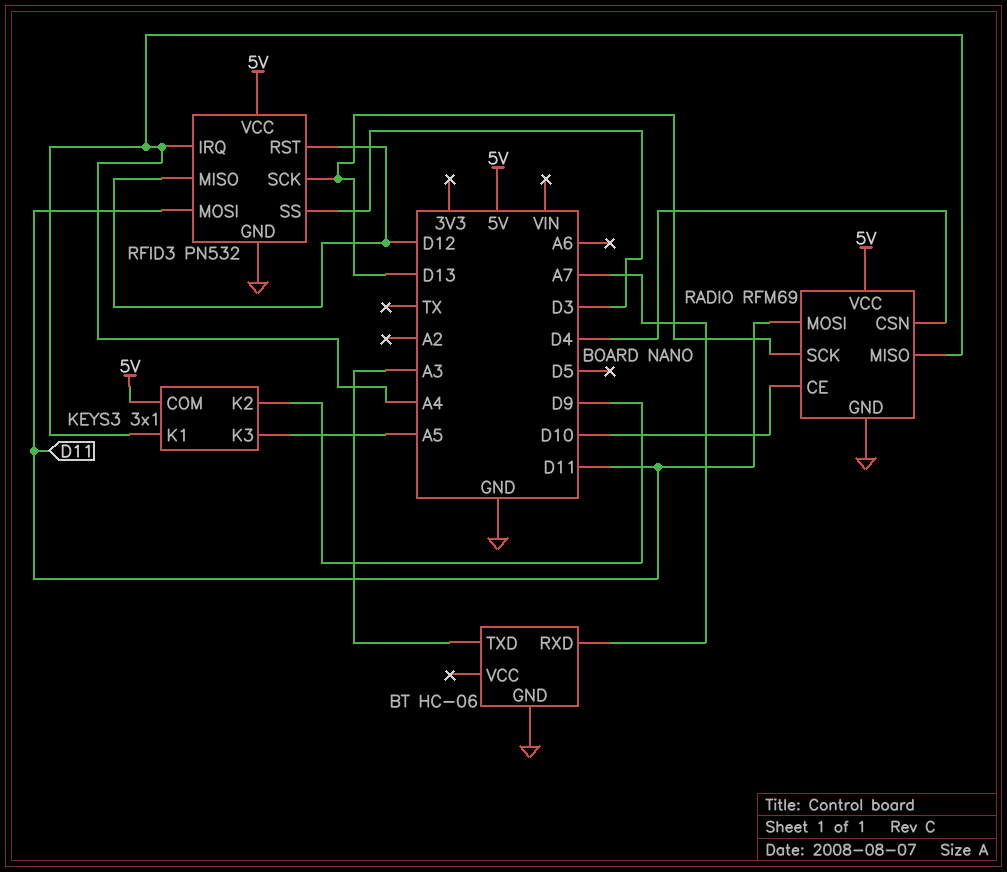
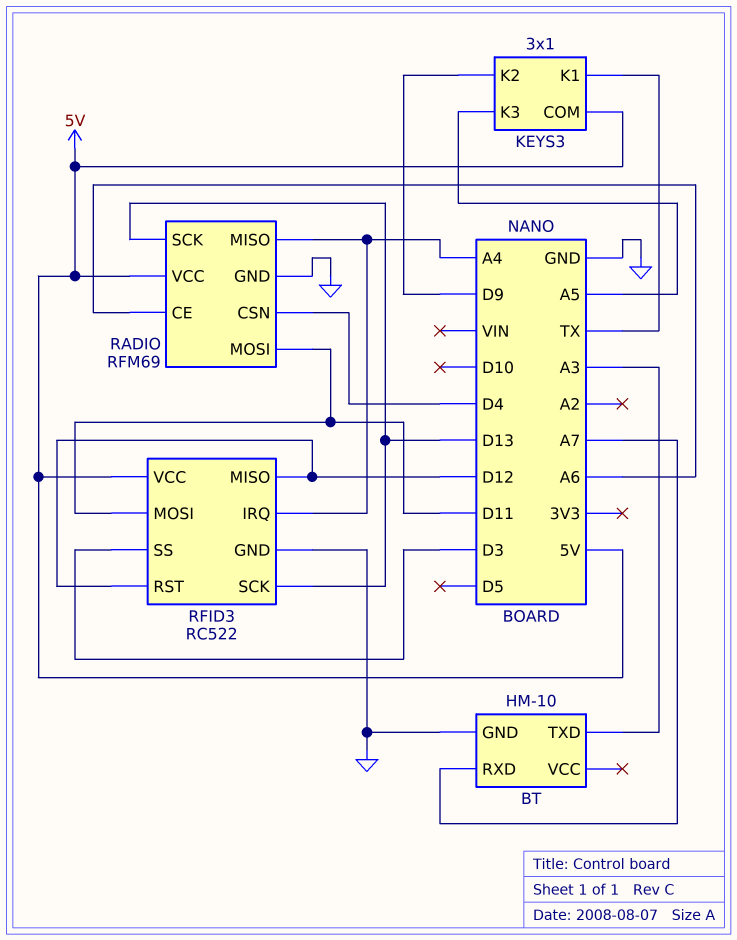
BT: HC-06 -> HM-10
KEYS3 pin K1: A4 -> TX
RADIO pin CE: D10 -> A6
RFID3: PN532 -> RC522

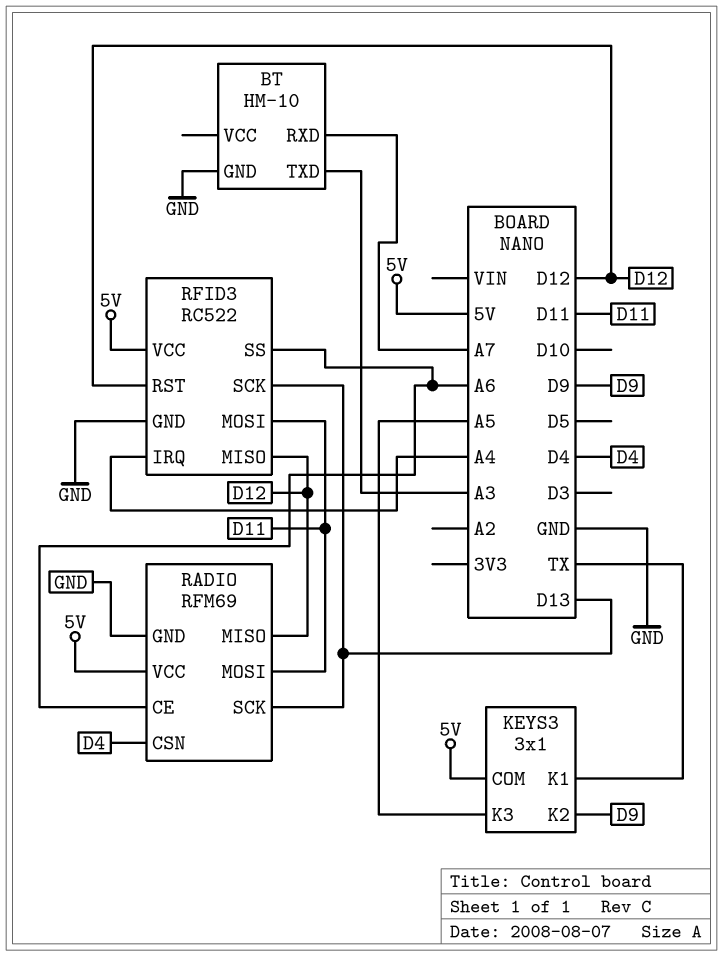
RADIO pin MISO: A4 -> D12
RFID3 pin SS: D3 -> A6

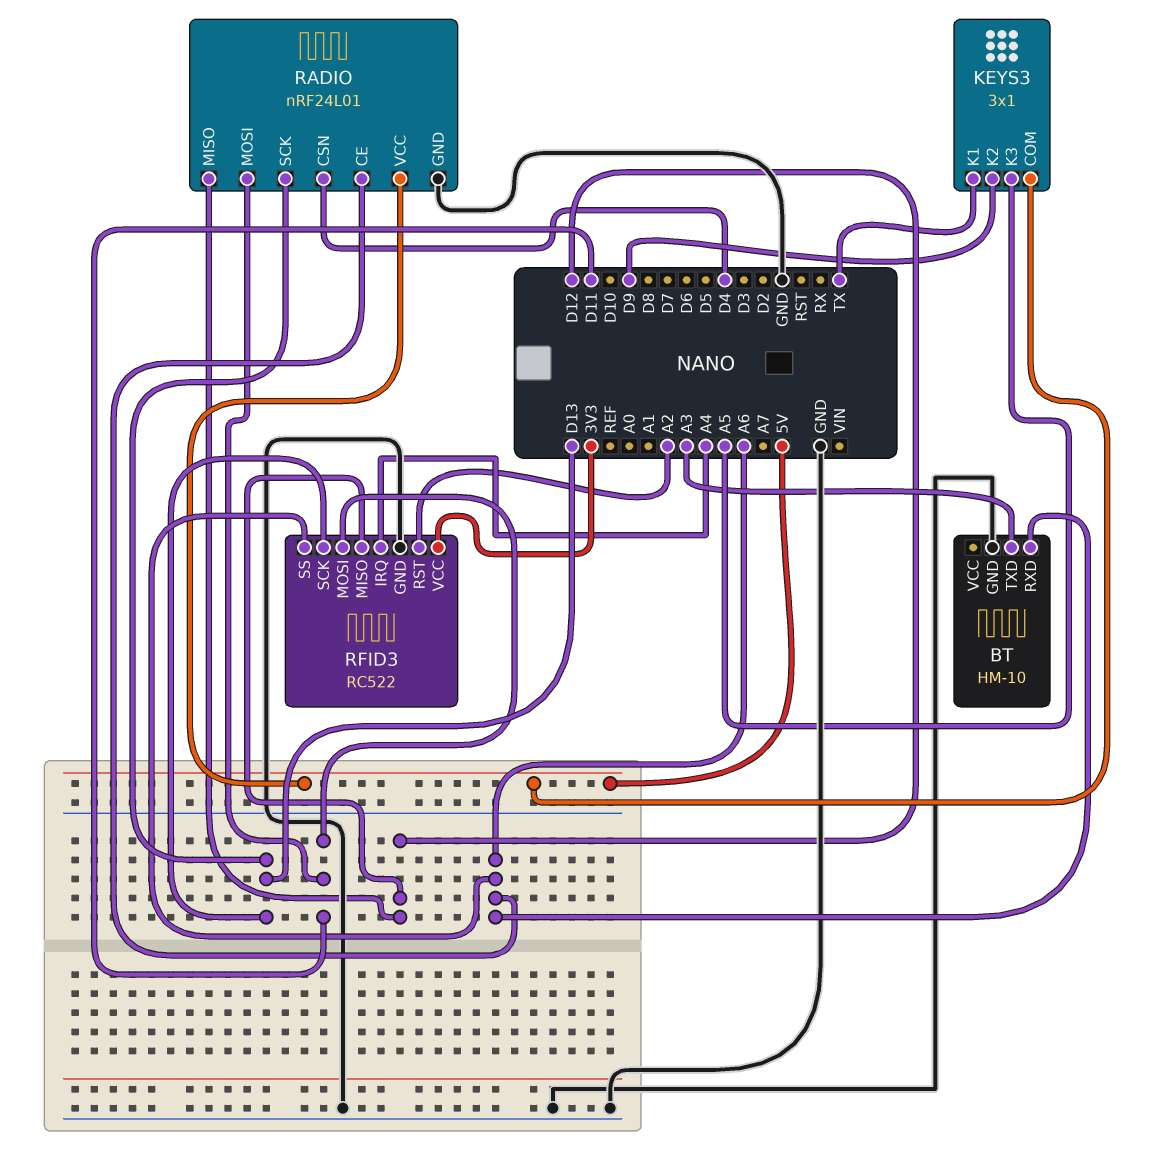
BT pin RXD: A7 -> A6
RADIO: RFM69 -> nRF24L01
RFID3 pin RST: D12 -> A2
RFID3 pin VCC: 5V -> 3V3

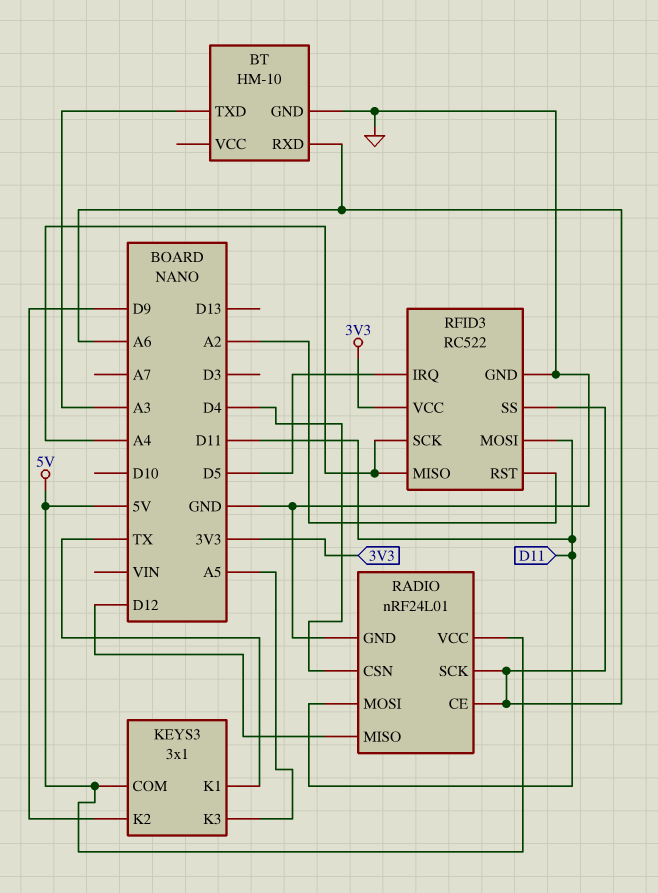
RADIO pin SCK: D13 -> A6
RFID3 pin IRQ: A4 -> D5
RFID3 pin MISO: D12 -> A4
RFID3 pin SCK: D13 -> A4

